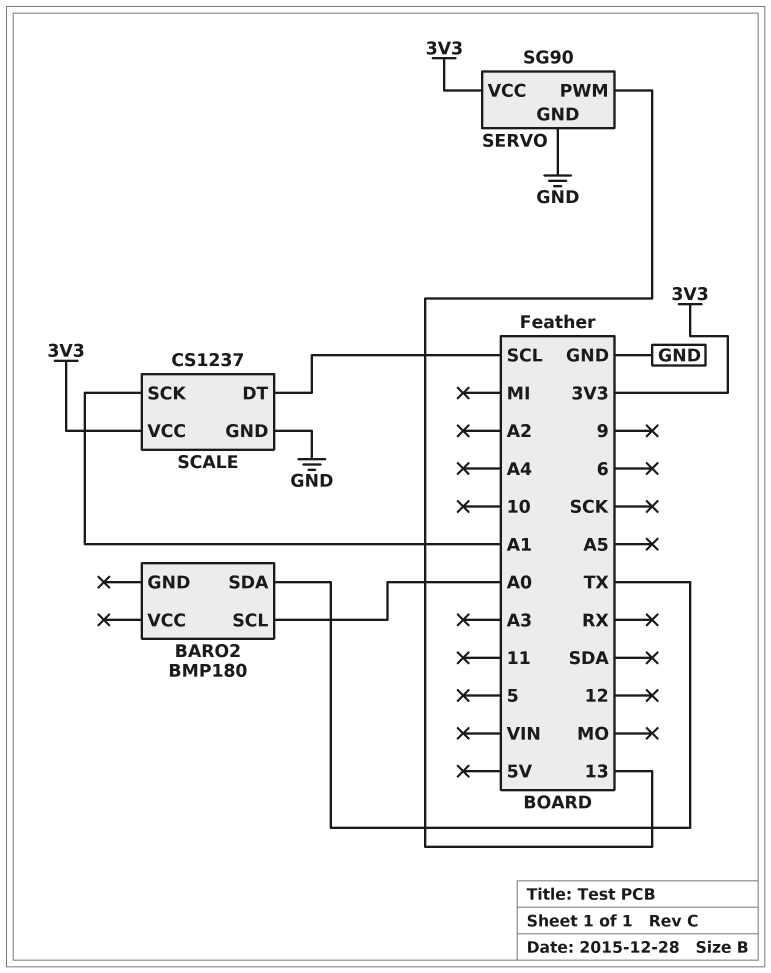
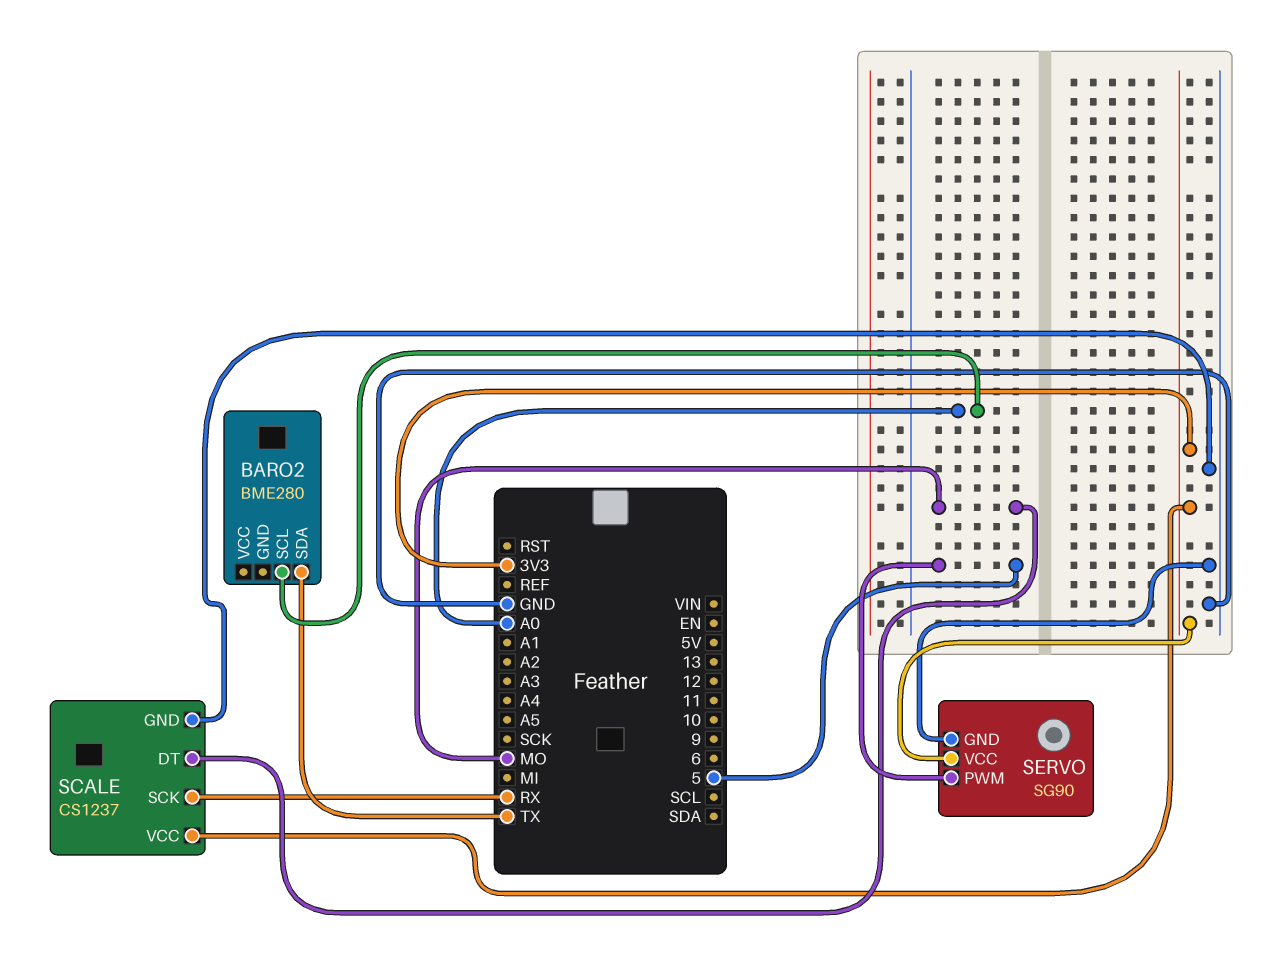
BARO2: BMP180 -> BME280
SCALE pin DT: SCL -> MO
SCALE pin SCK: A1 -> RX
SERVO pin PWM: 13 -> 5

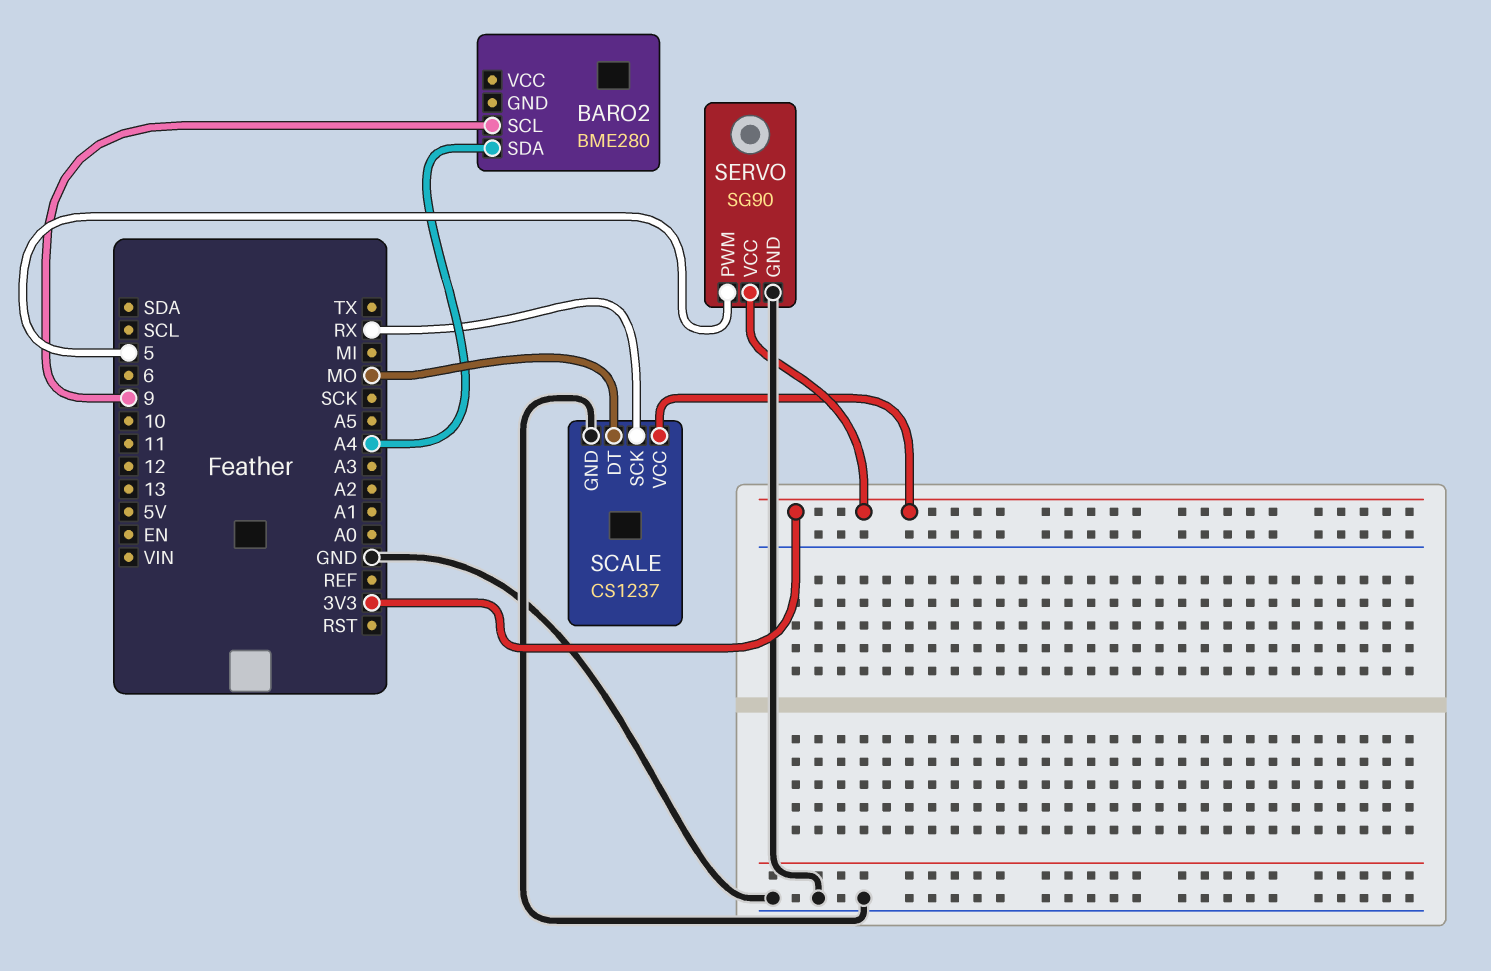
BARO2 pin SCL: A0 -> 9
BARO2 pin SDA: TX -> A4

